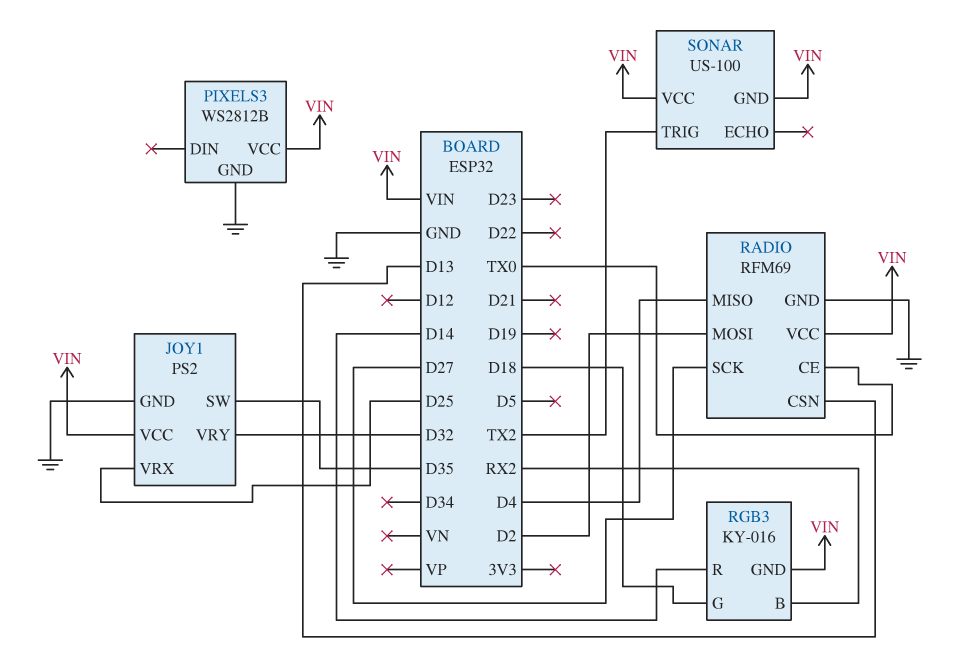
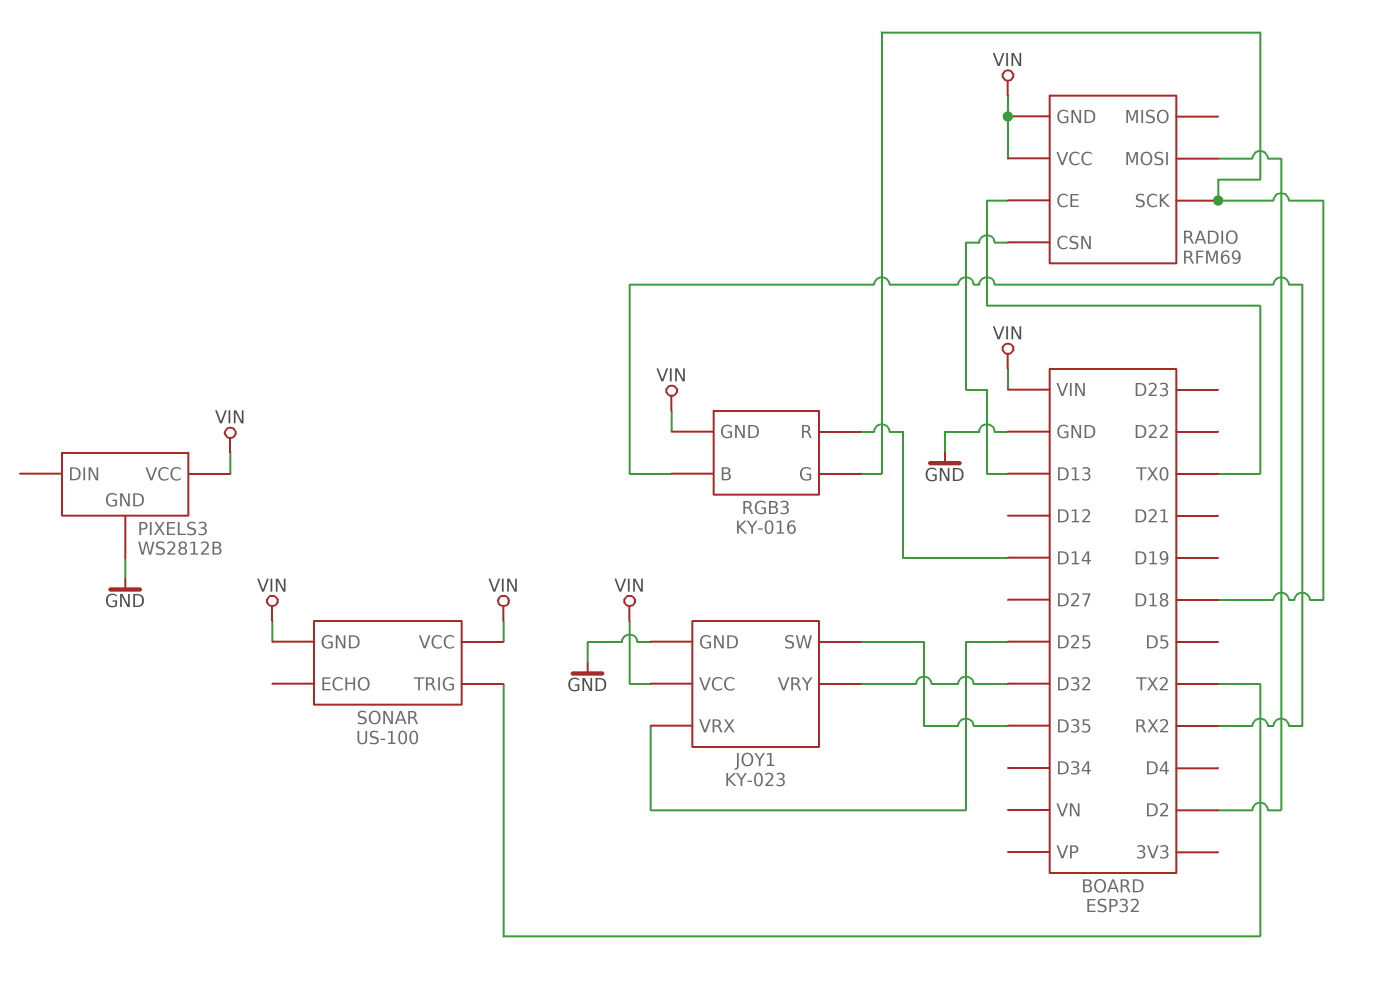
JOY1: PS2 -> KY-023
RADIO pin GND: GND -> VIN
RADIO pin MISO: D4 -> none
RADIO pin SCK: D27 -> D18

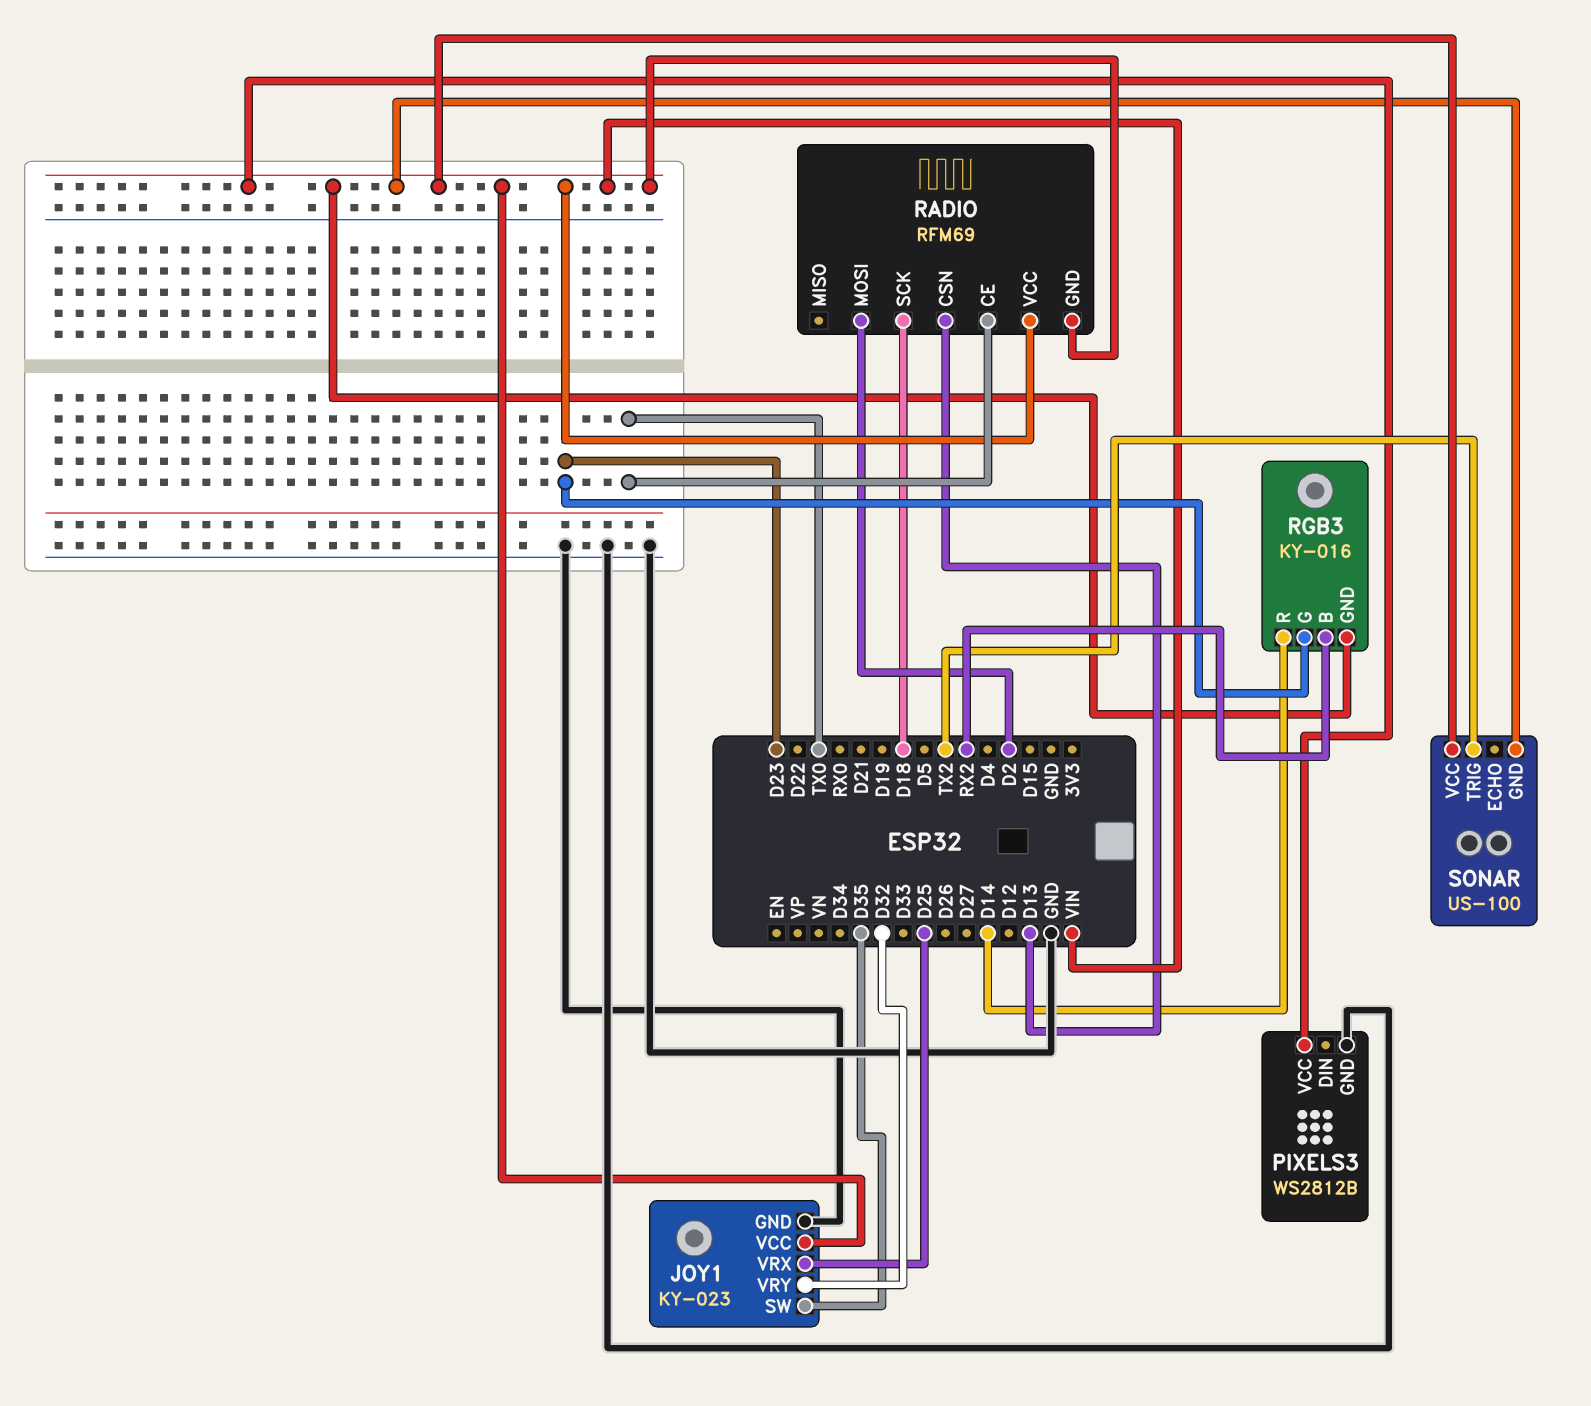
RGB3 pin G: D18 -> D23

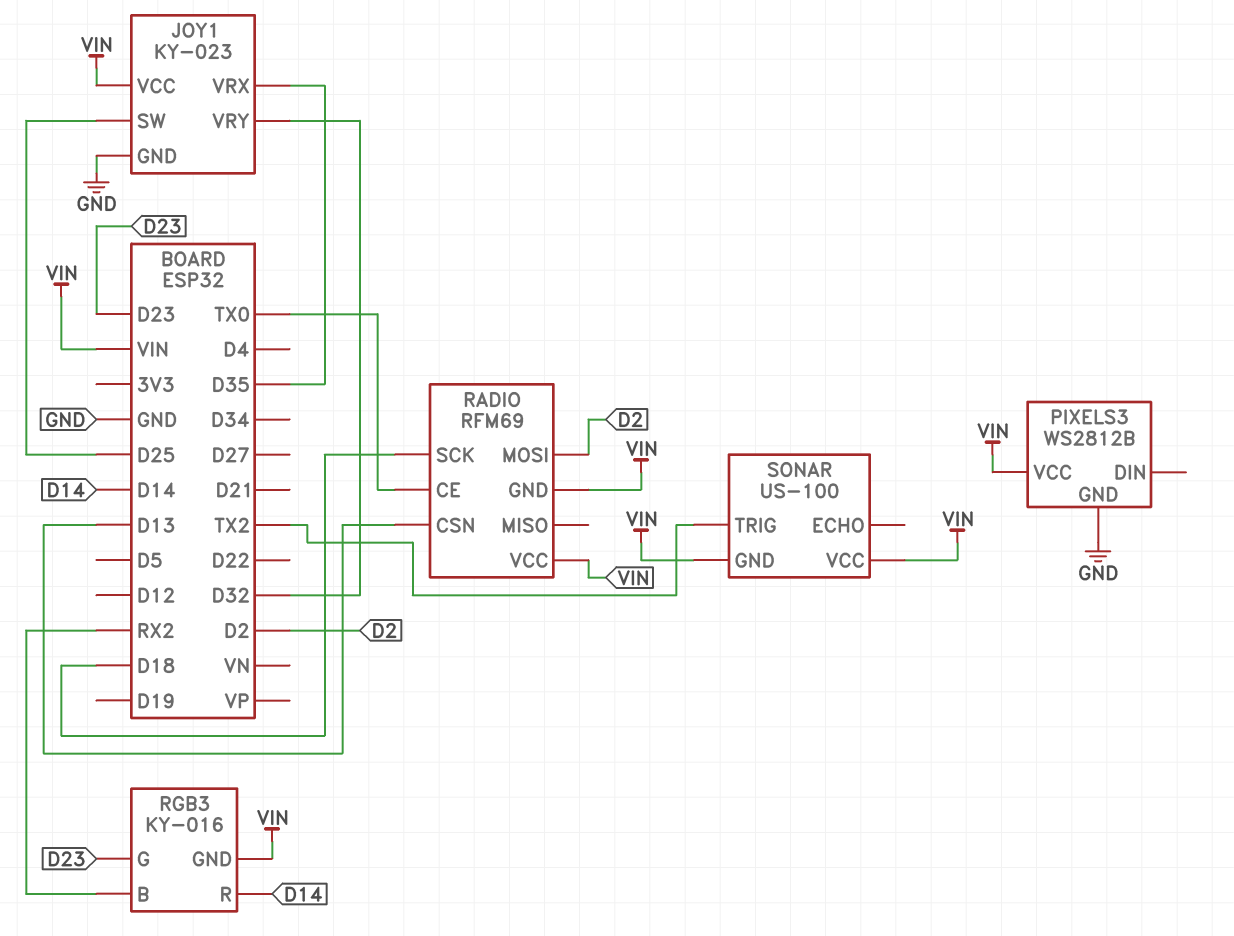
JOY1 pin SW: D35 -> D25
JOY1 pin VRX: D25 -> D35

